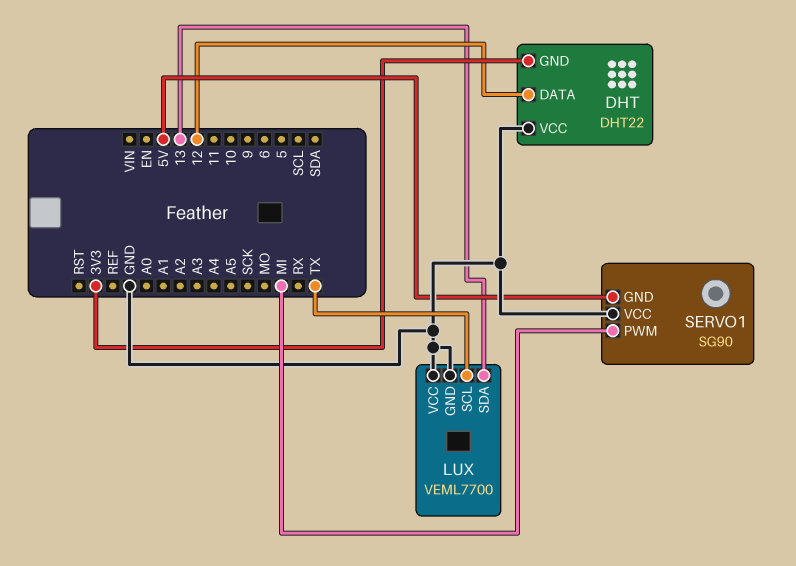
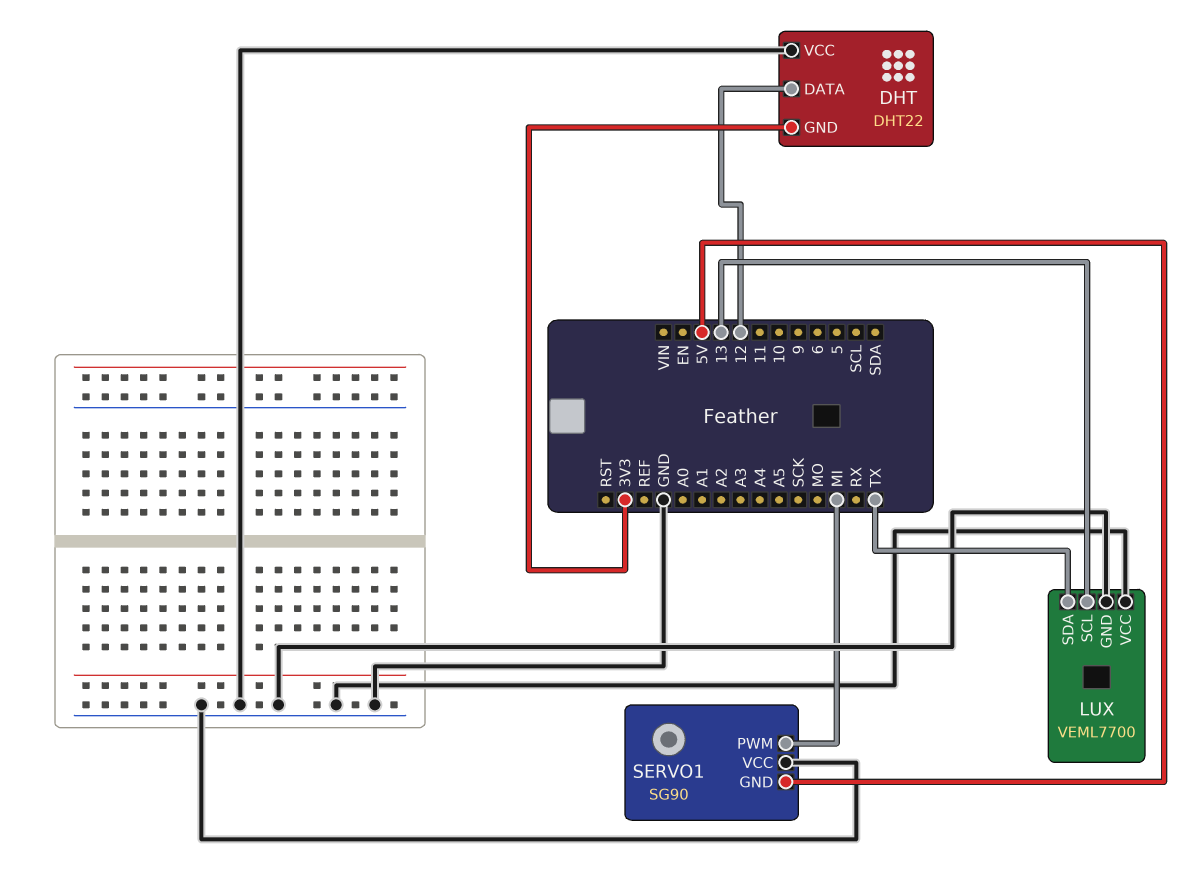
LUX pin SCL: TX -> 13
LUX pin SDA: 13 -> TX

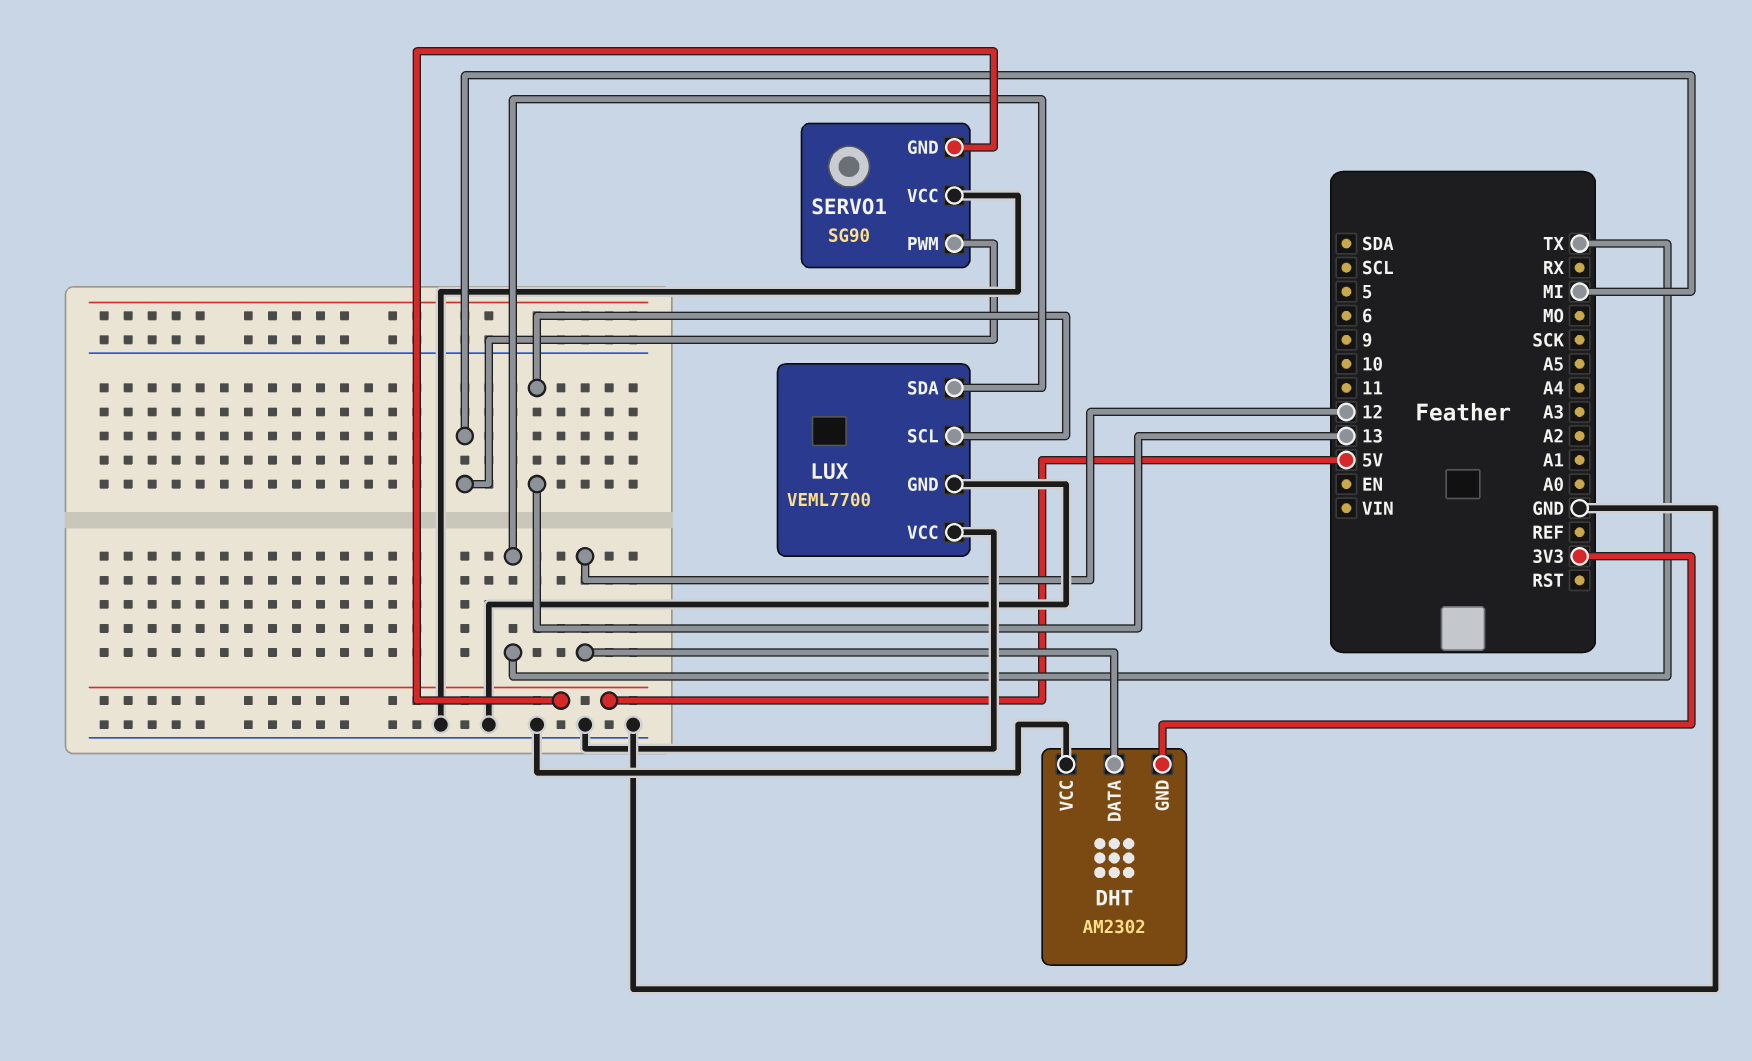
DHT: DHT22 -> AM2302

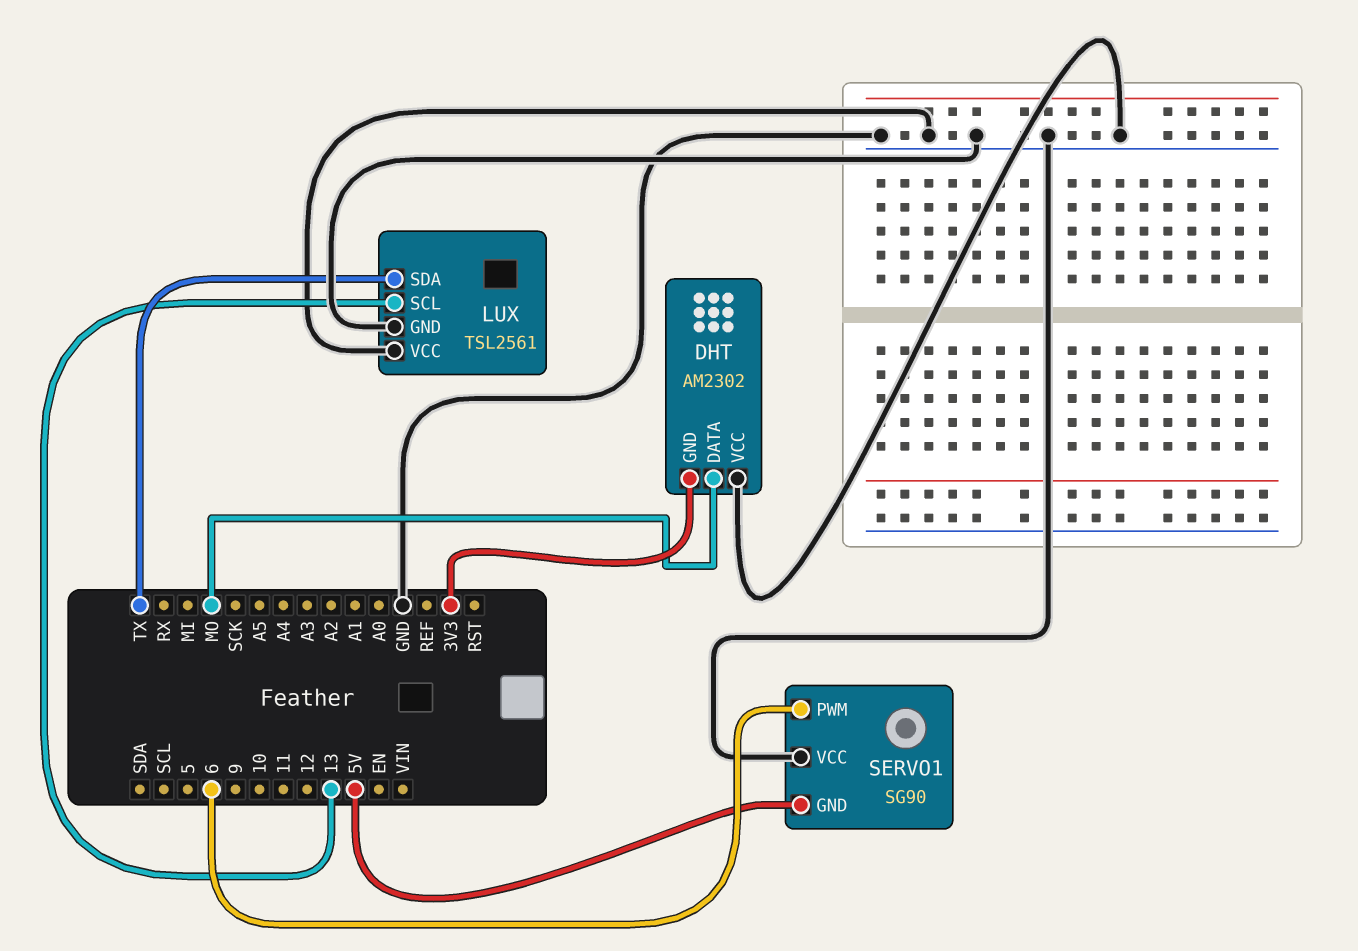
DHT pin DATA: 12 -> MO
LUX: VEML7700 -> TSL2561
SERVO1 pin PWM: MI -> 6

